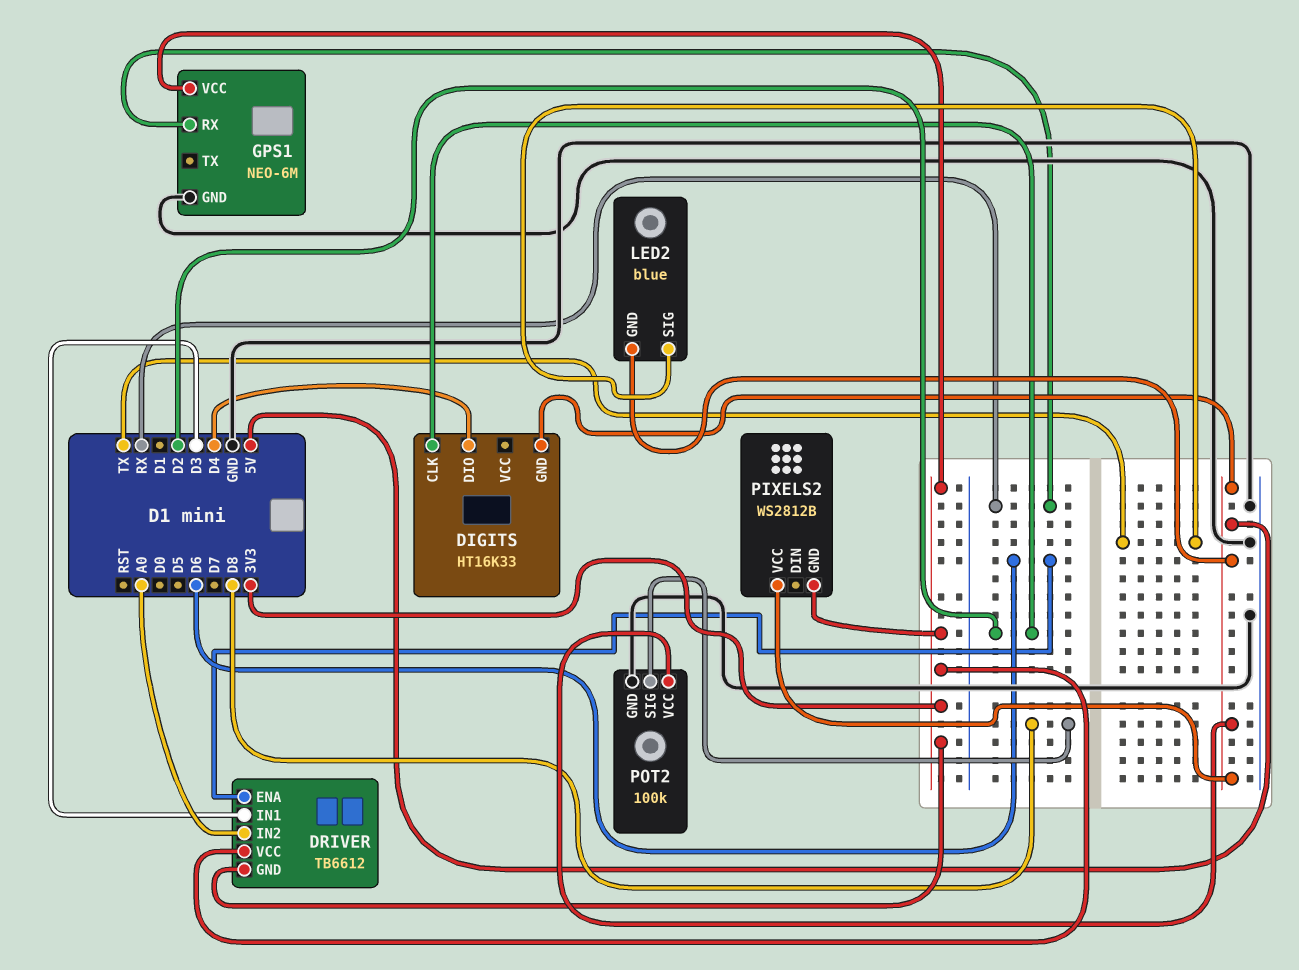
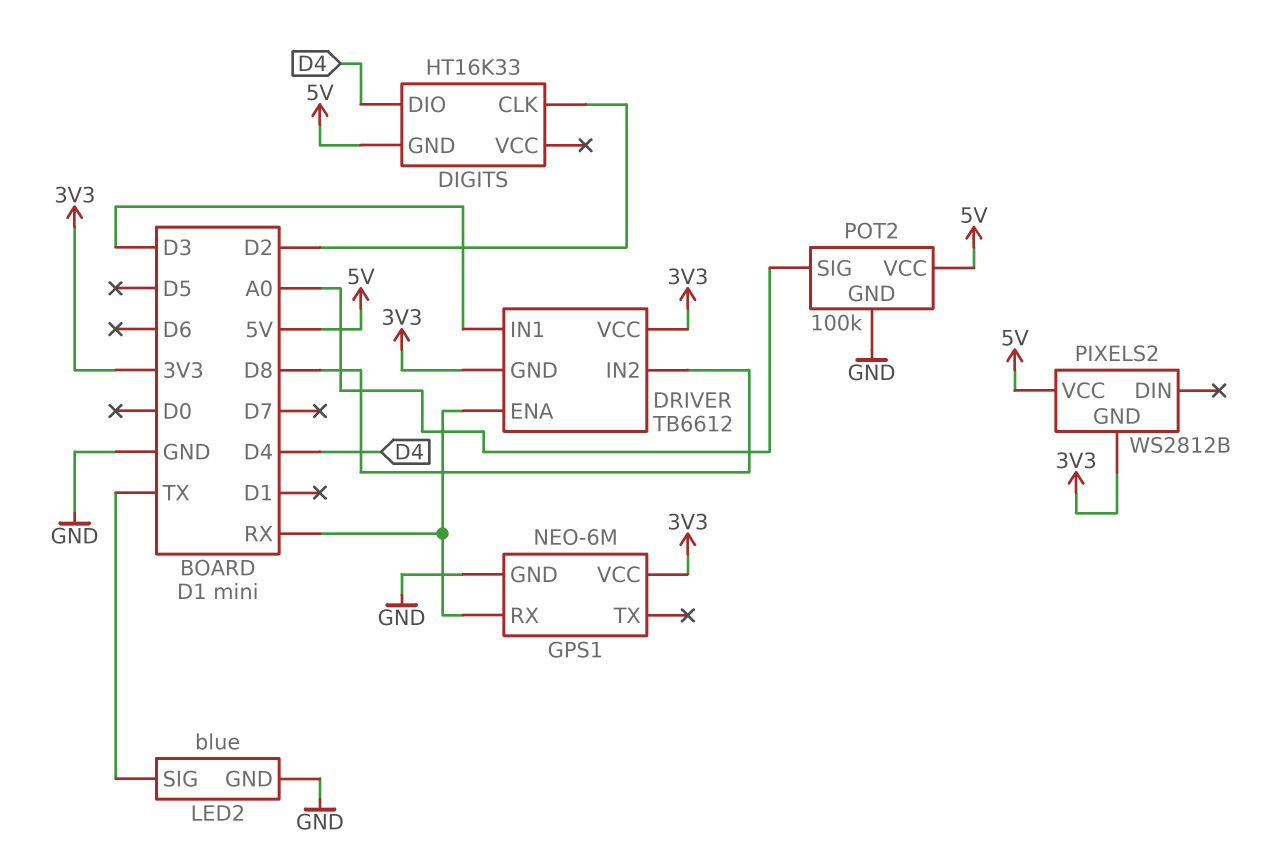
DRIVER pin ENA: D6 -> RX
DRIVER pin IN2: A0 -> D8
LED2 pin GND: 5V -> GND
POT2 pin SIG: D8 -> A0

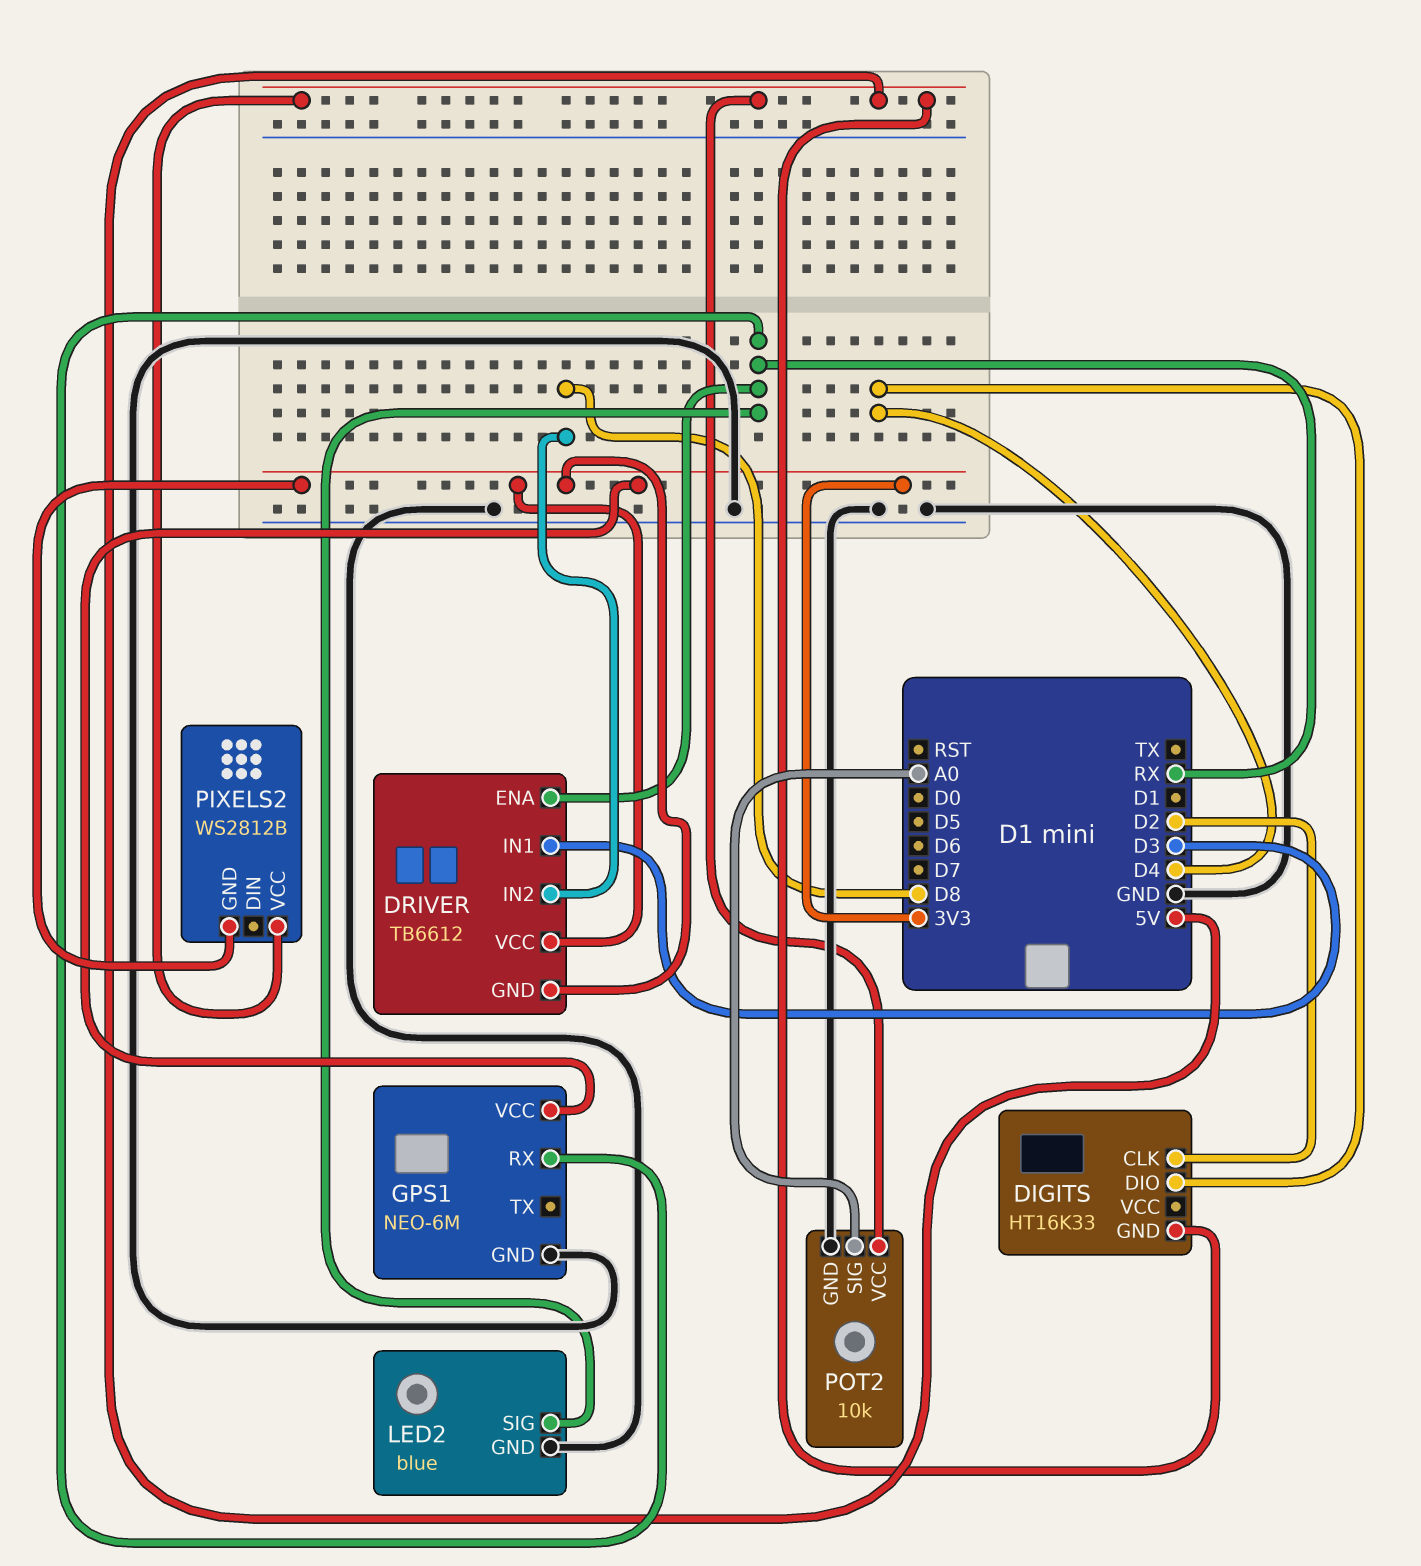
LED2 pin SIG: TX -> RX
POT2: 100k -> 10k

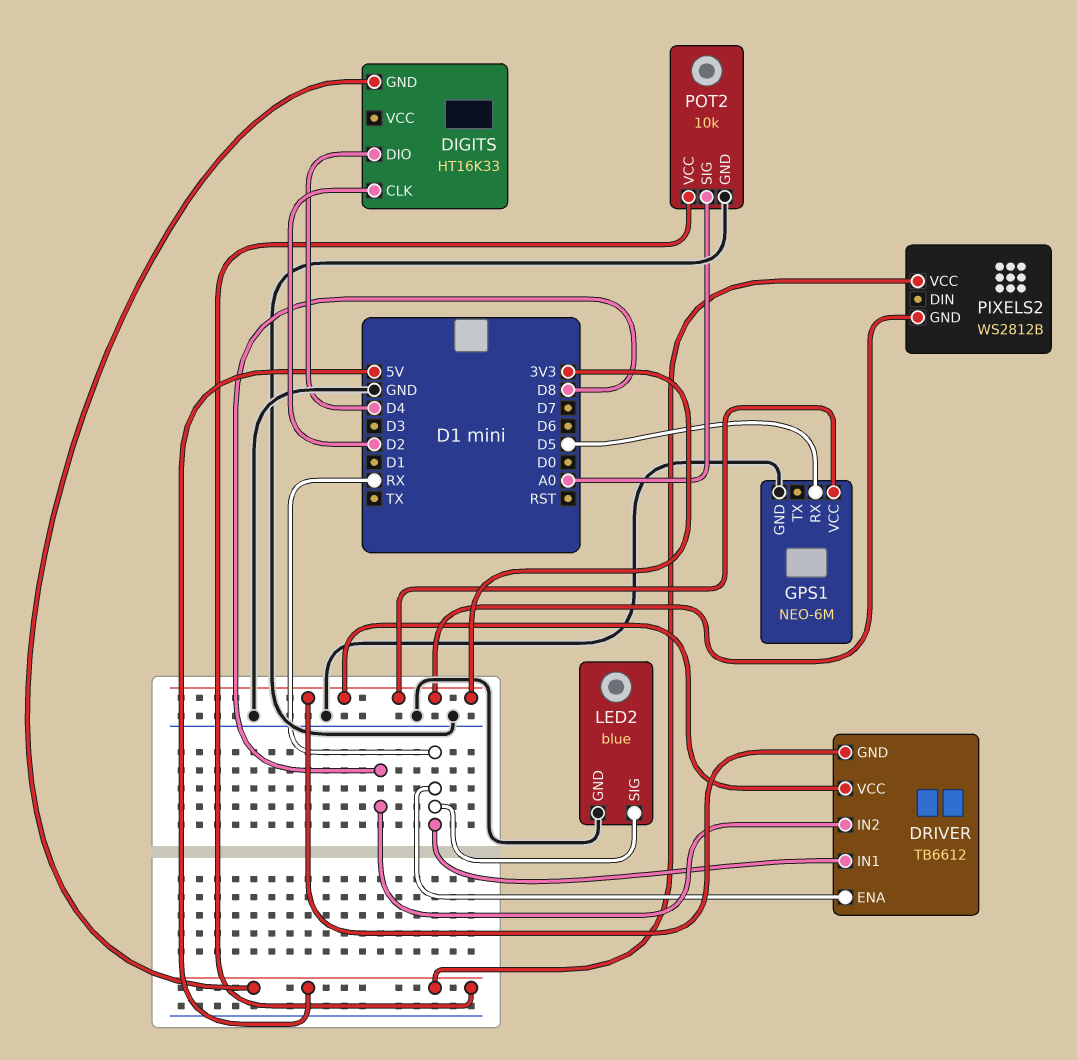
DRIVER pin IN1: D3 -> RX
GPS1 pin RX: RX -> D5

